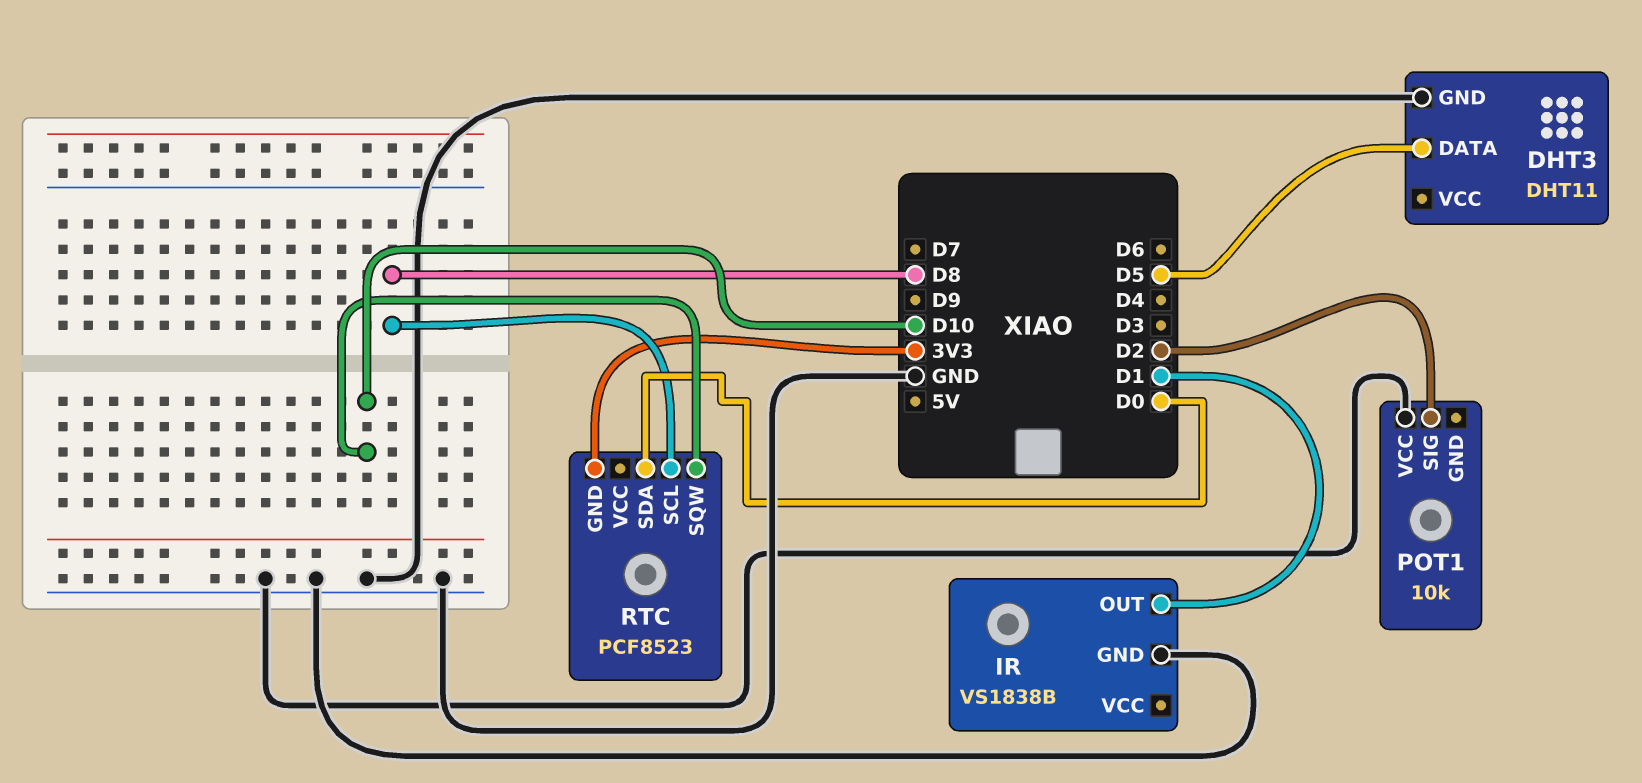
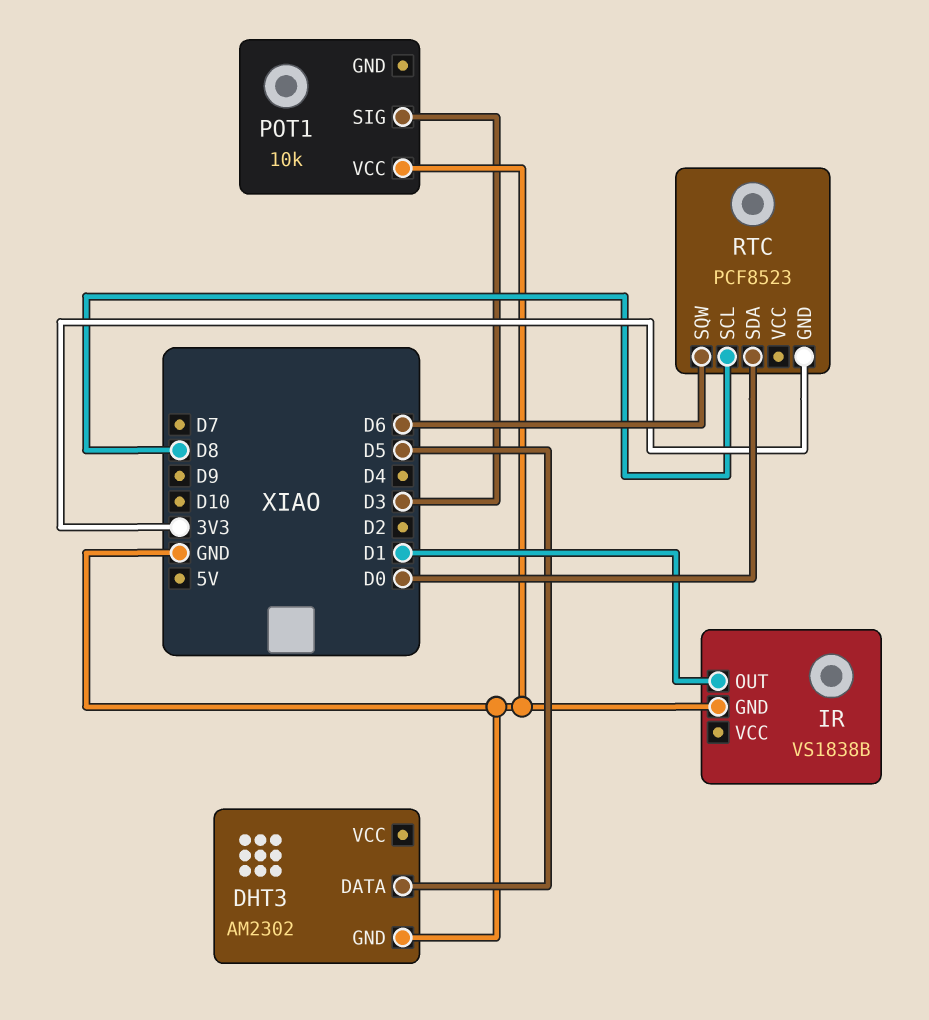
DHT3: DHT11 -> AM2302
POT1 pin SIG: D2 -> D3
RTC pin SQW: D10 -> D6

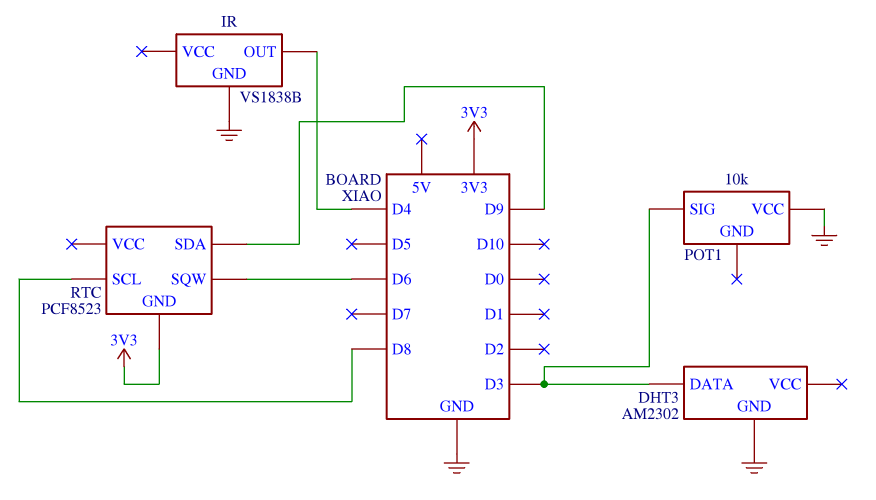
DHT3 pin DATA: D5 -> D3
IR pin OUT: D1 -> D4
RTC pin SDA: D0 -> D9

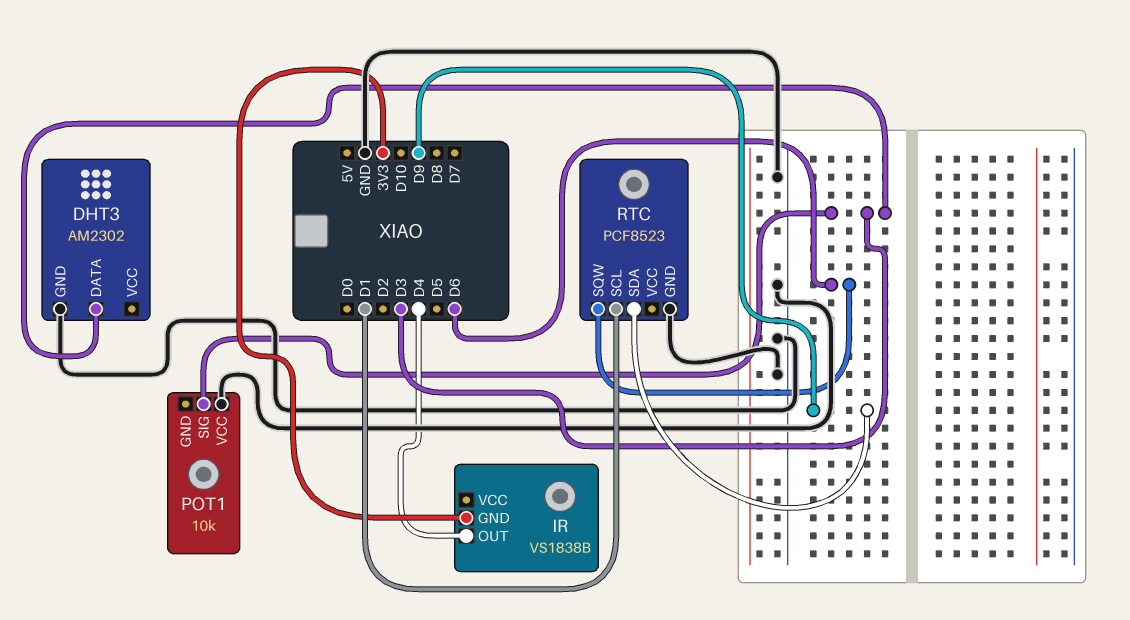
IR pin GND: GND -> 3V3
RTC pin GND: 3V3 -> GND
RTC pin SCL: D8 -> D1

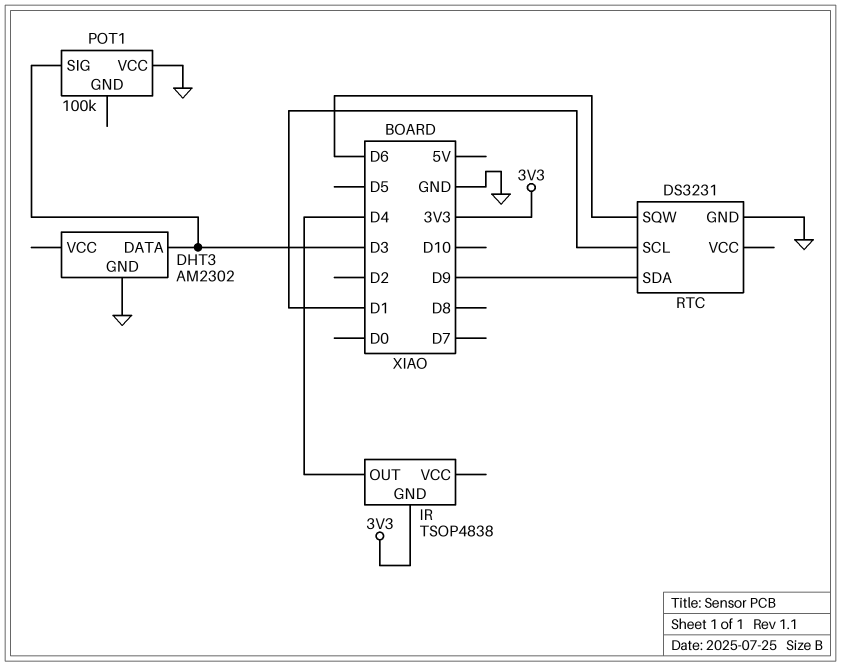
IR: VS1838B -> TSOP4838
POT1: 10k -> 100k
RTC: PCF8523 -> DS3231

